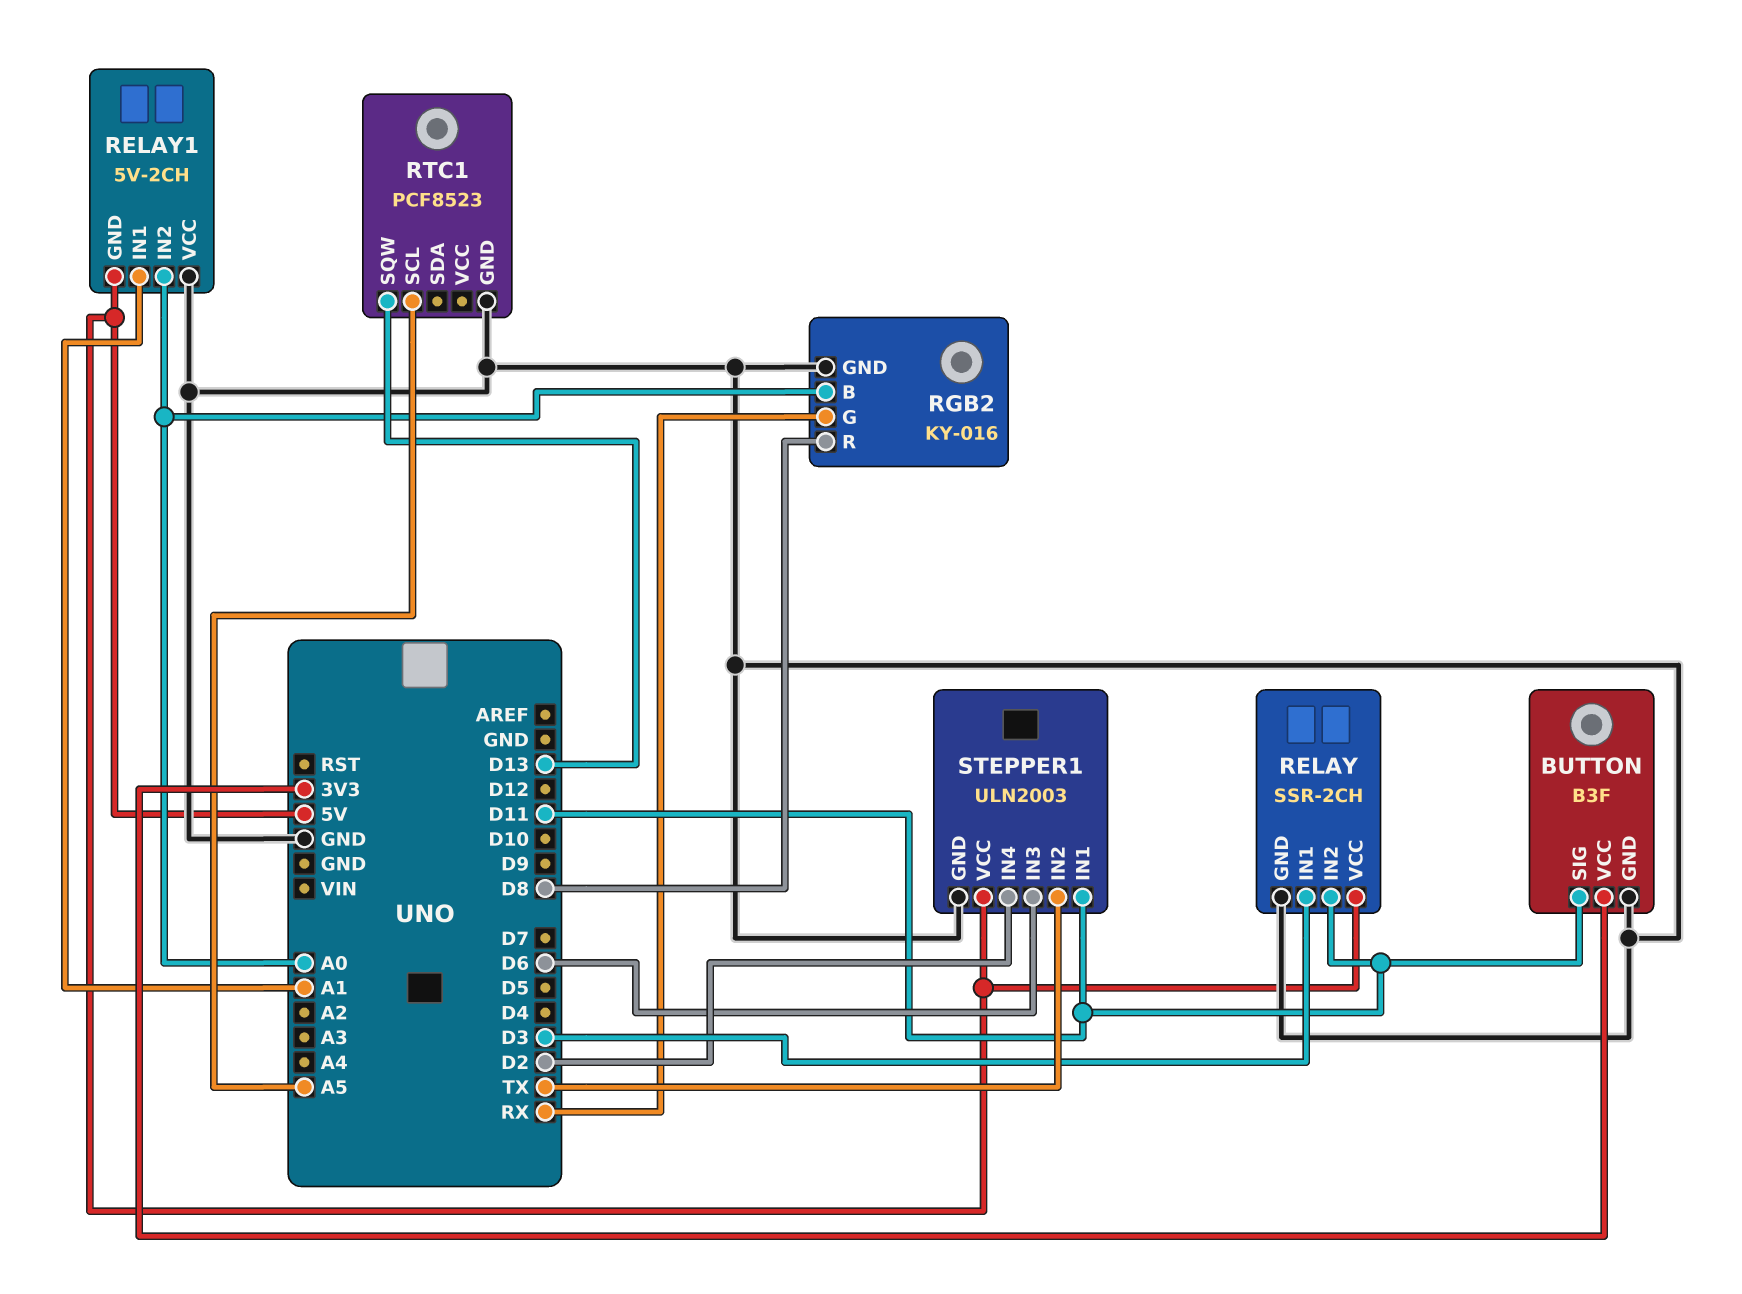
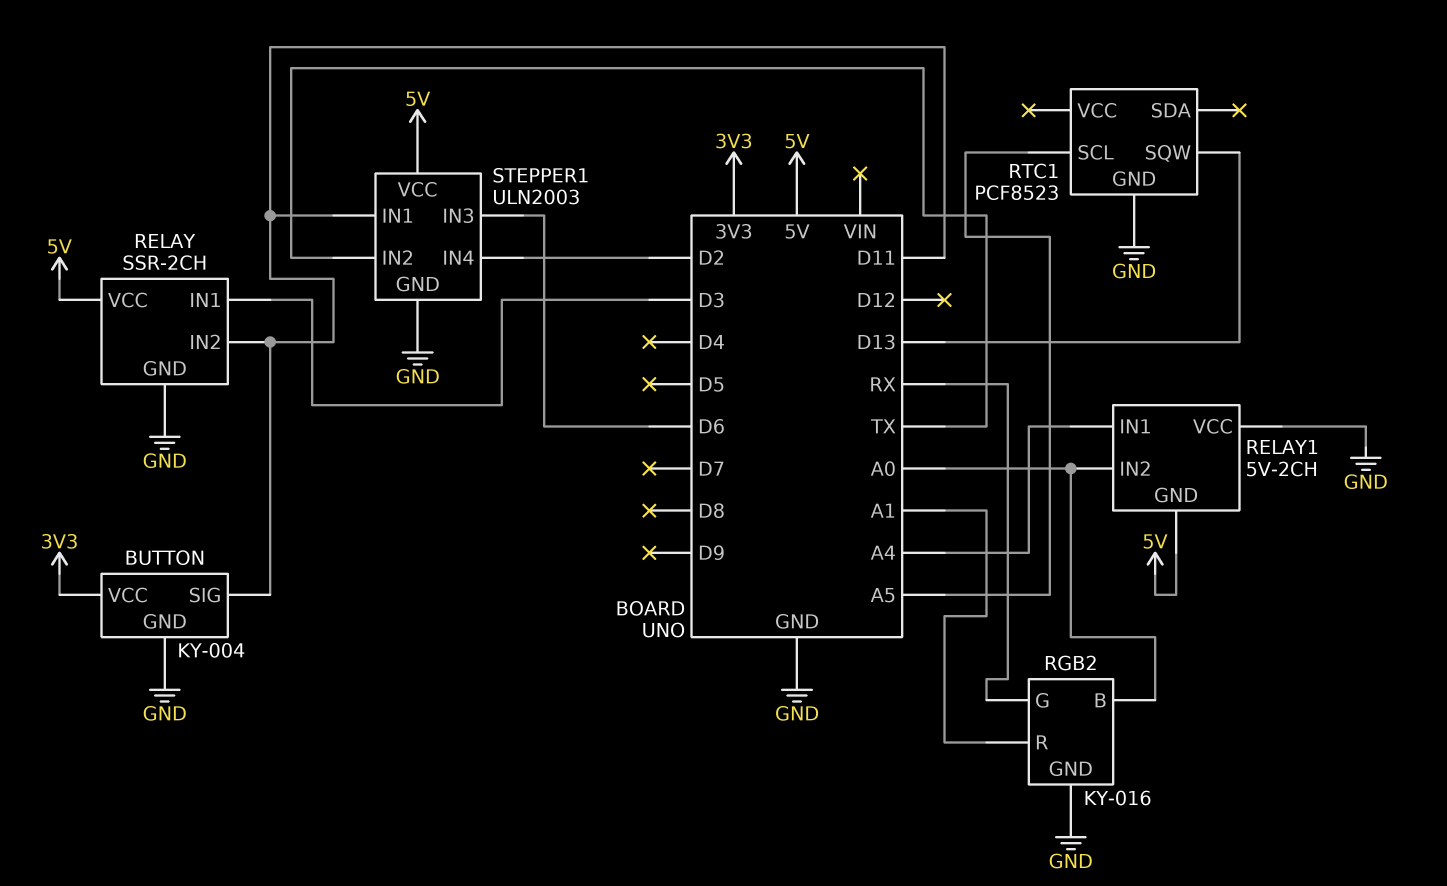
BUTTON: B3F -> KY-004
RELAY1 pin IN1: A1 -> A4
RGB2 pin R: D8 -> A1

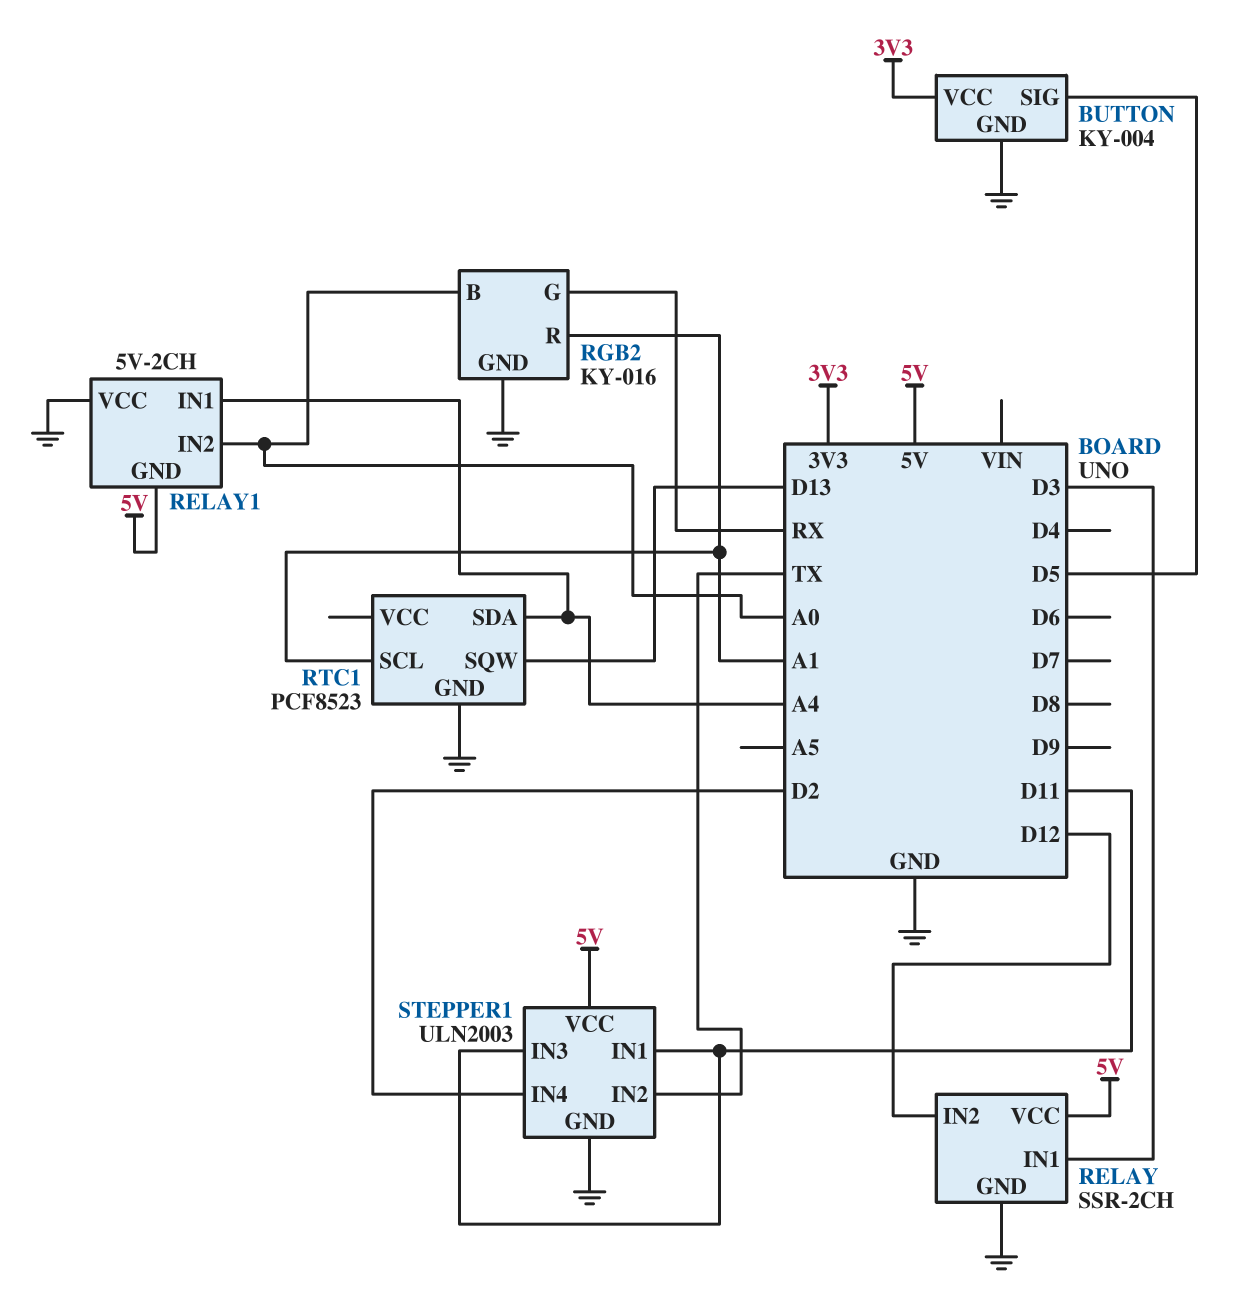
BUTTON pin SIG: D11 -> D5
RELAY pin IN2: D11 -> D12
RTC1 pin SCL: A5 -> A1
RTC1 pin SDA: none -> A4
STEPPER1 pin IN3: D6 -> D11

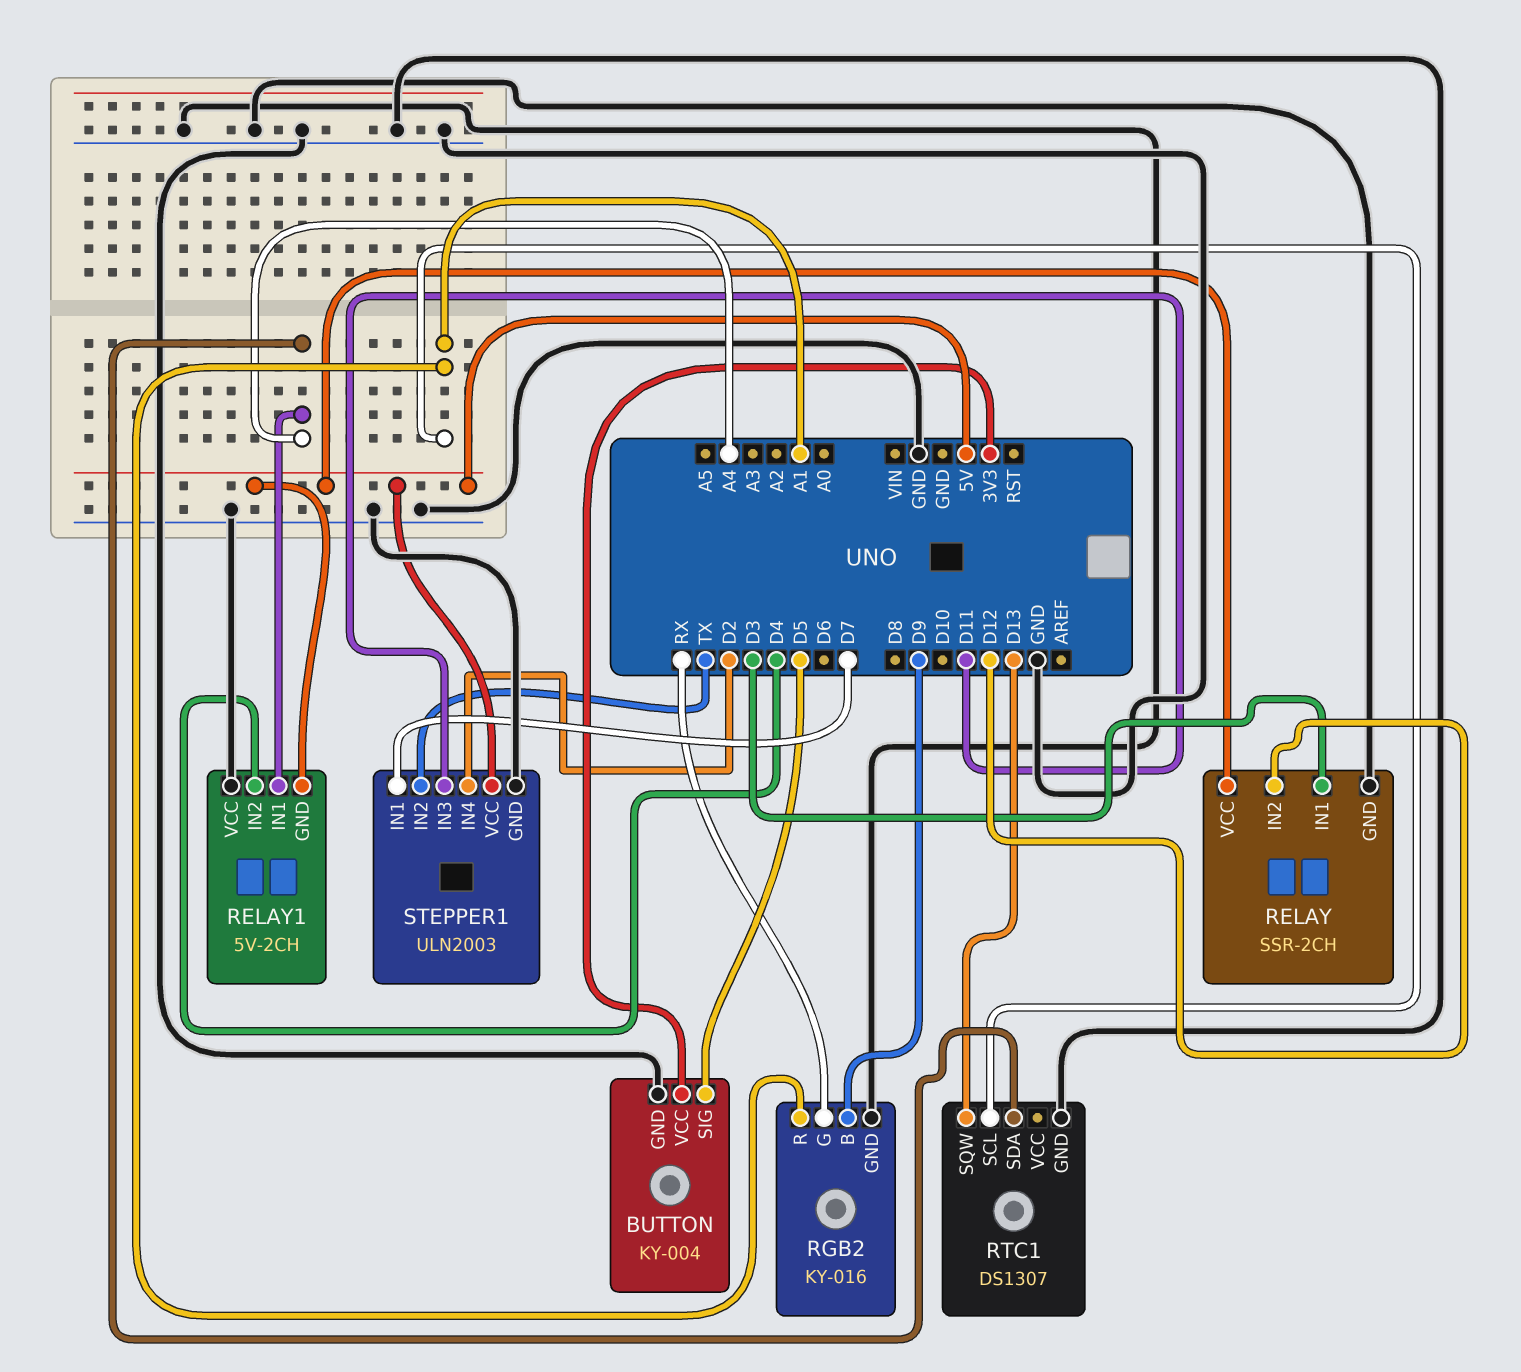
RELAY1 pin IN2: A0 -> D4
RGB2 pin B: A0 -> D9
RTC1: PCF8523 -> DS1307
STEPPER1 pin IN1: D11 -> D7

